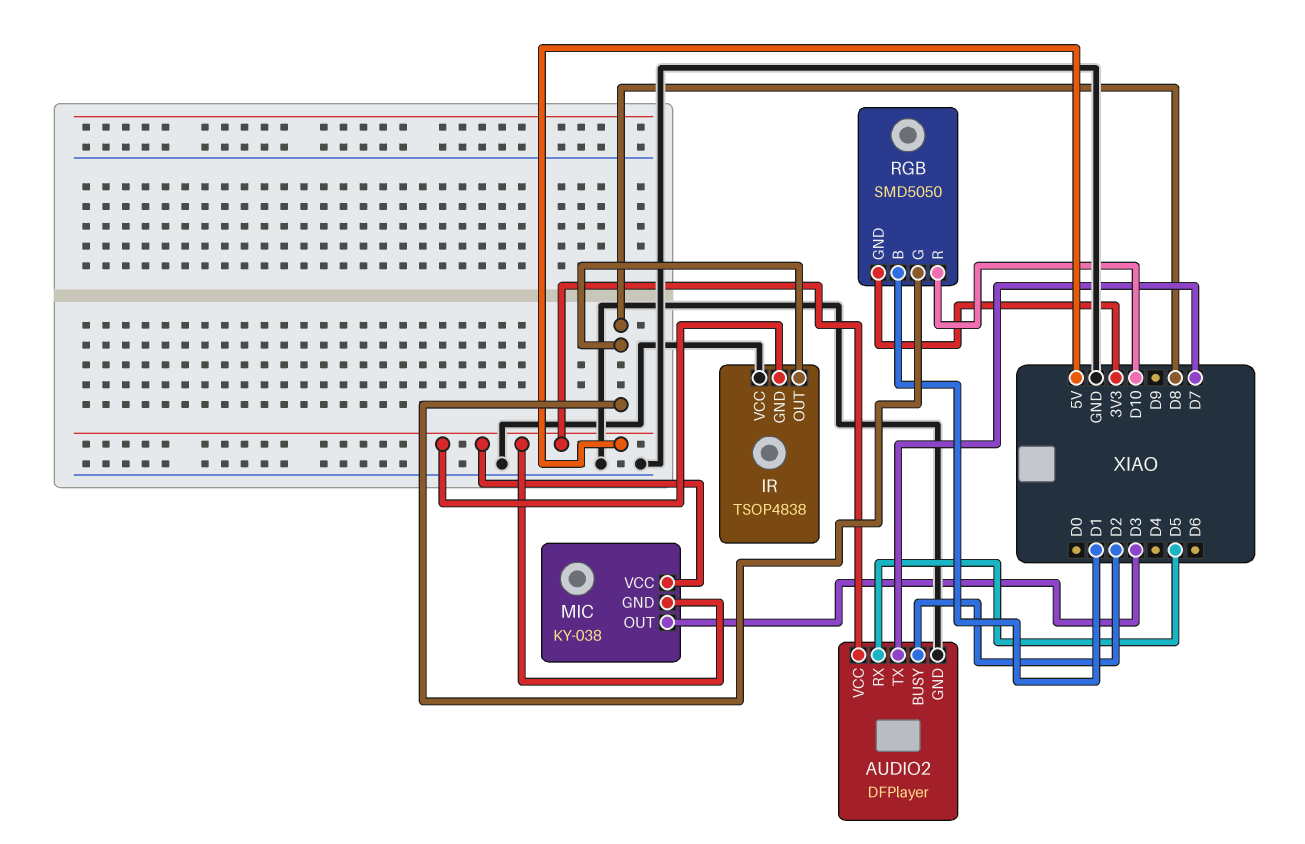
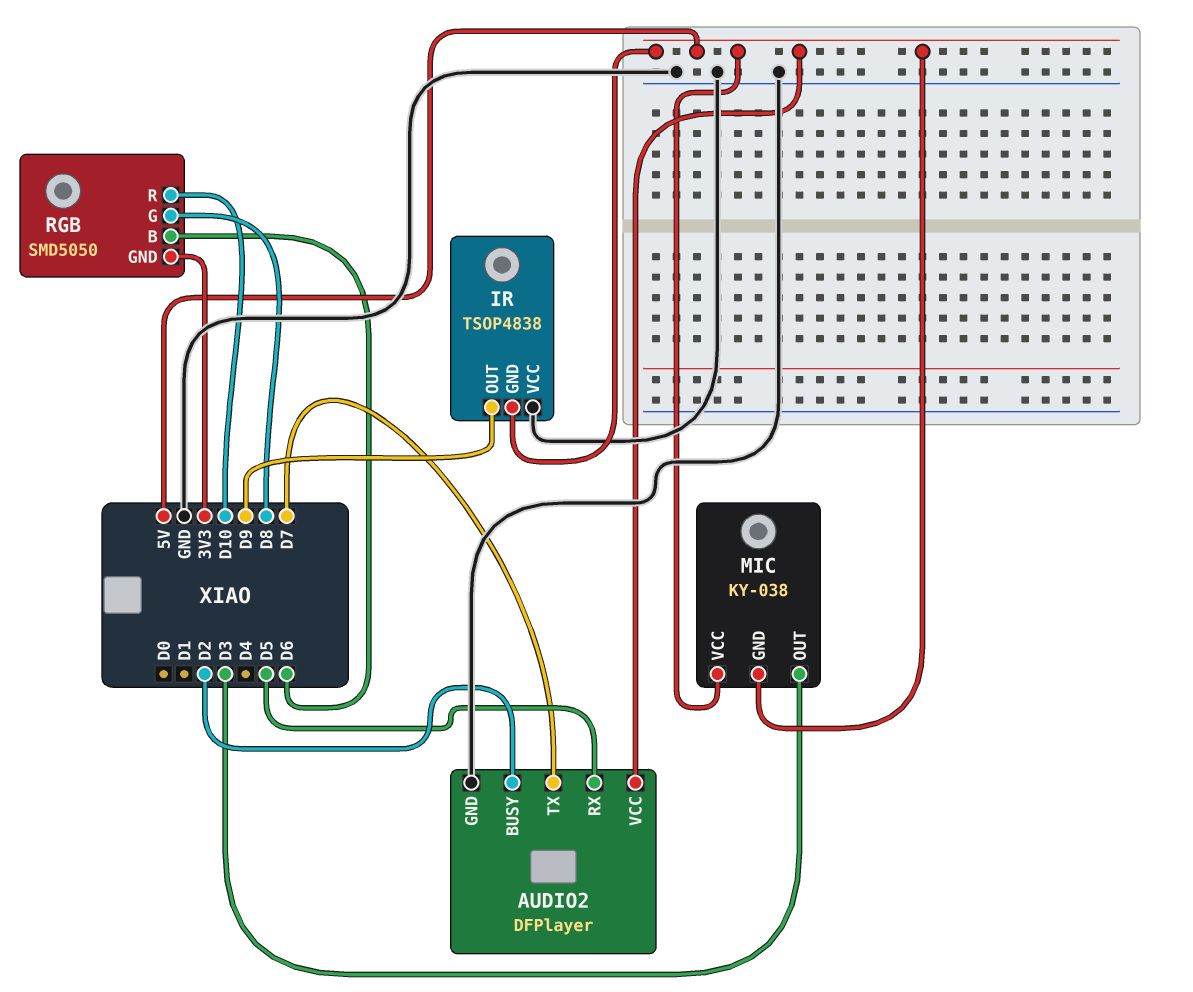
IR pin OUT: D8 -> D9
RGB pin B: D1 -> D6

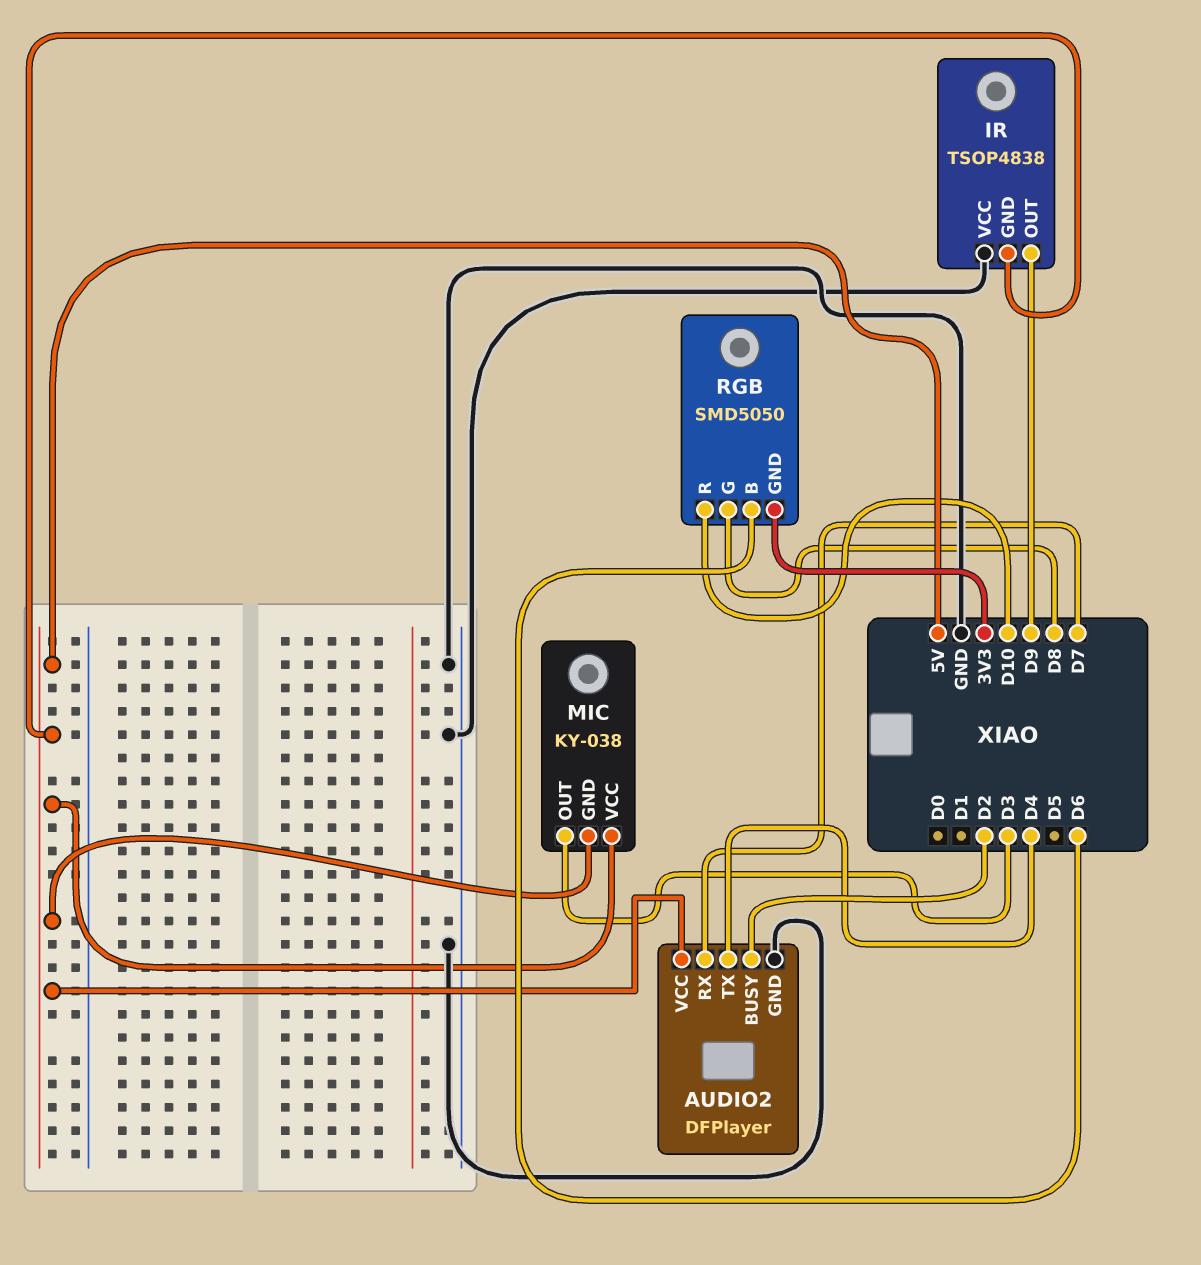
AUDIO2 pin RX: D5 -> D7
AUDIO2 pin TX: D7 -> D4

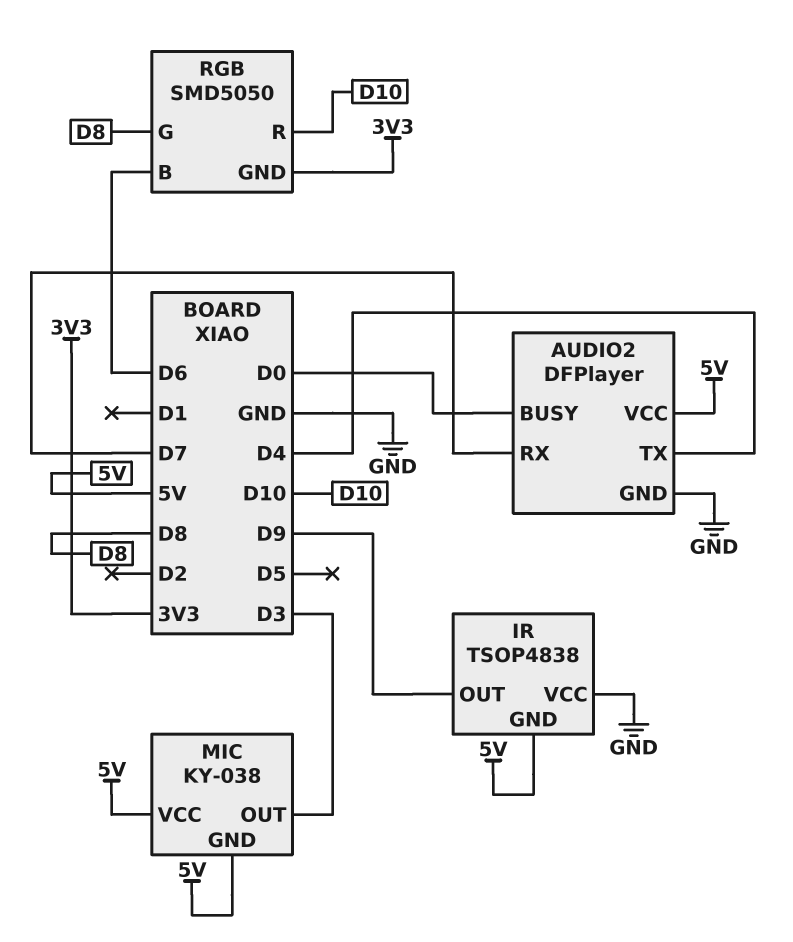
AUDIO2 pin BUSY: D2 -> D0

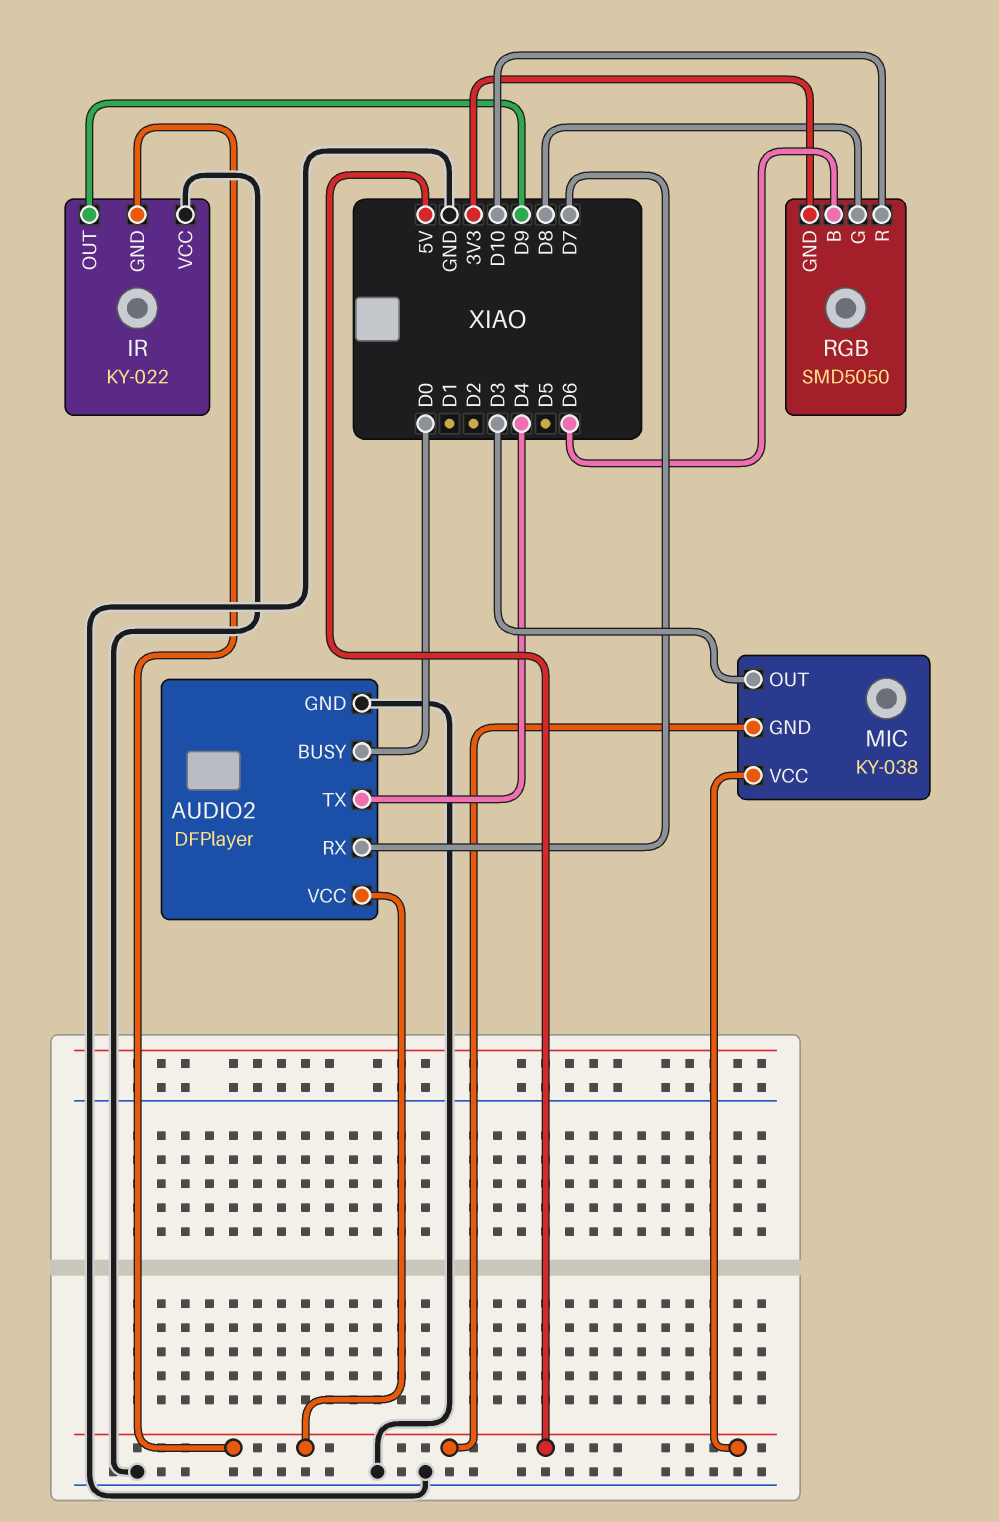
IR: TSOP4838 -> KY-022

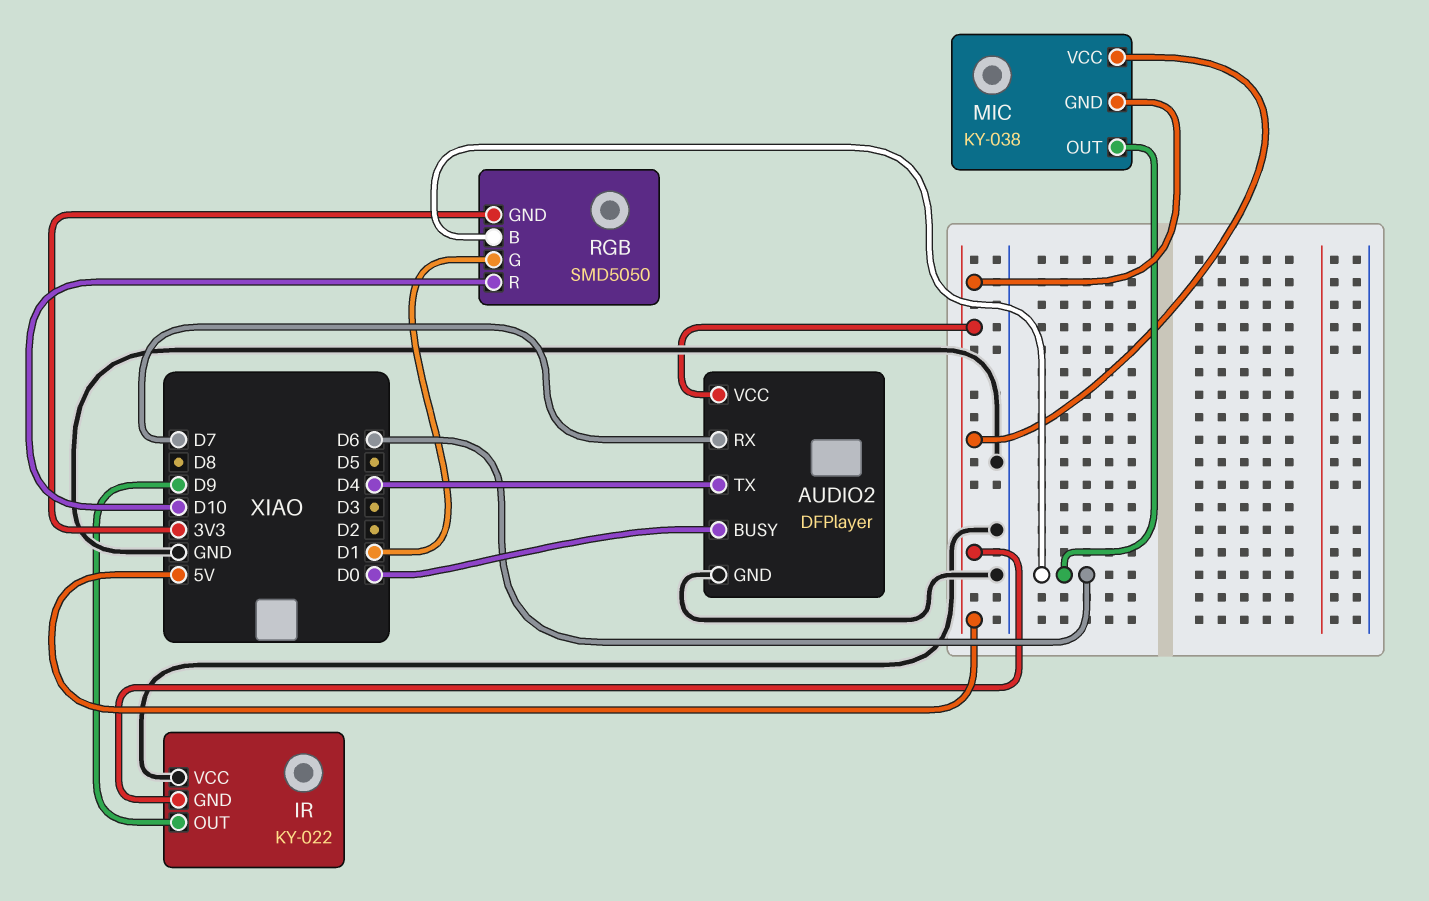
MIC pin OUT: D3 -> D6
RGB pin G: D8 -> D1

